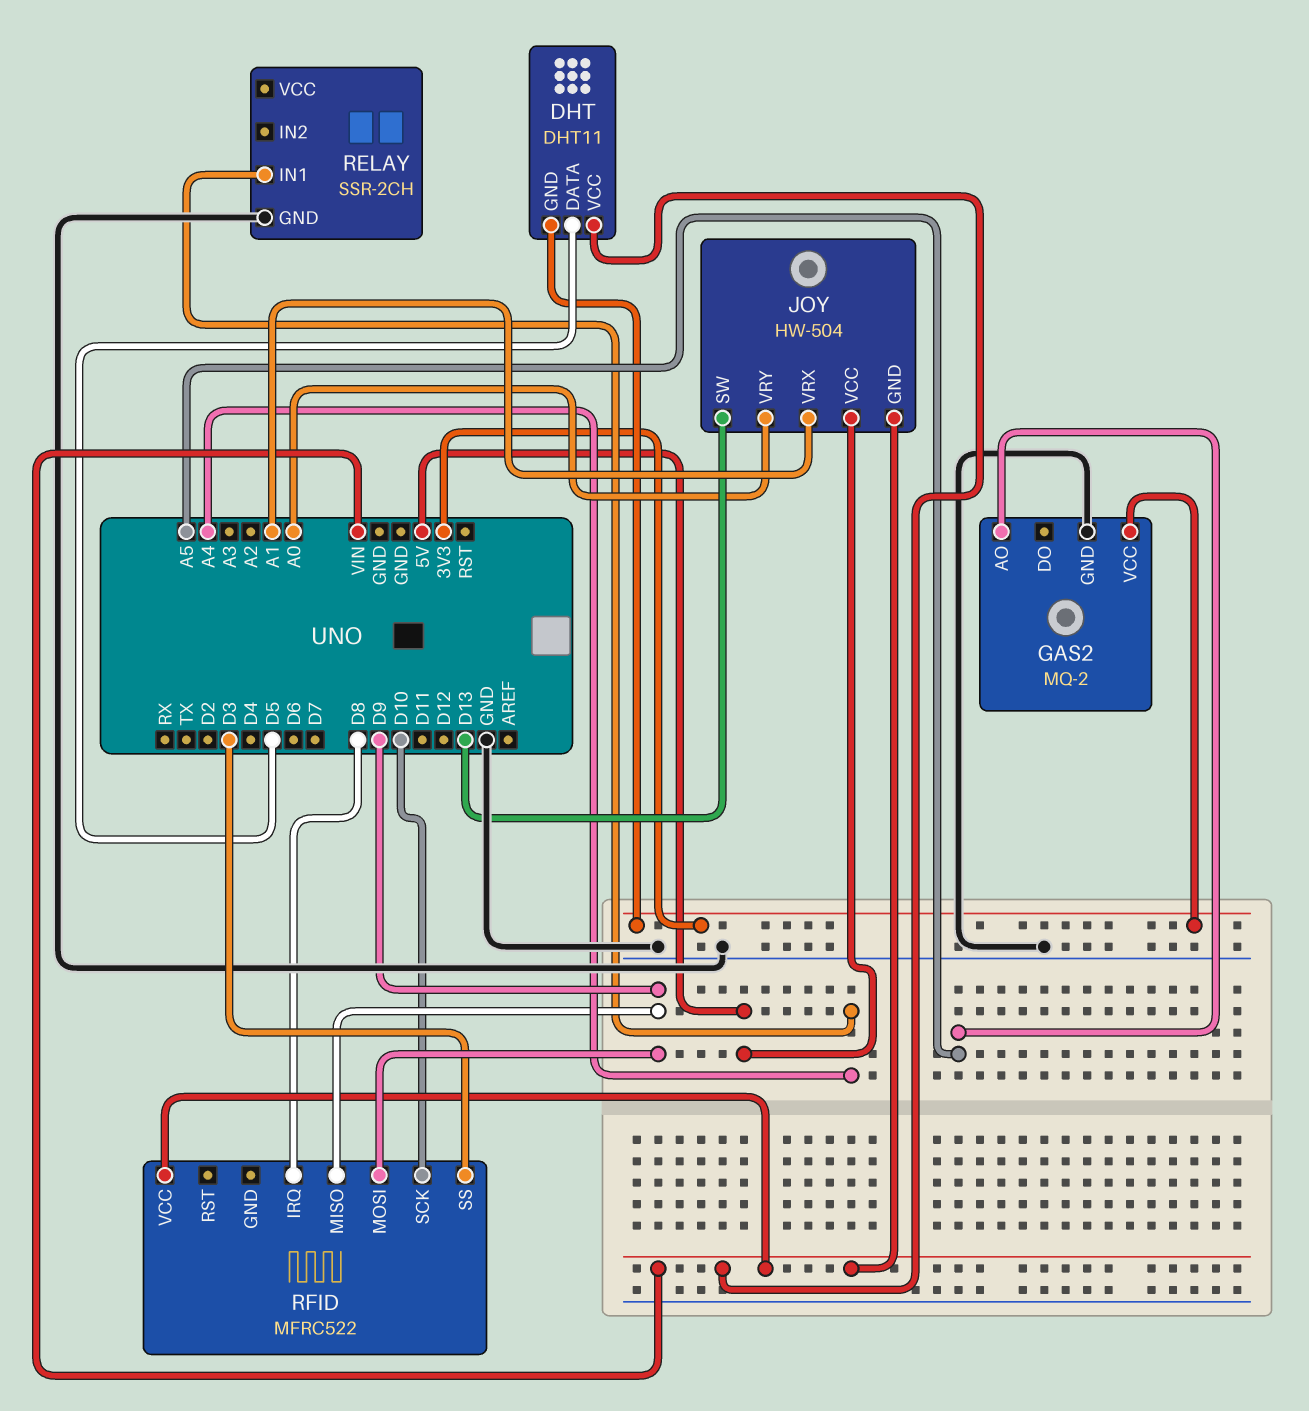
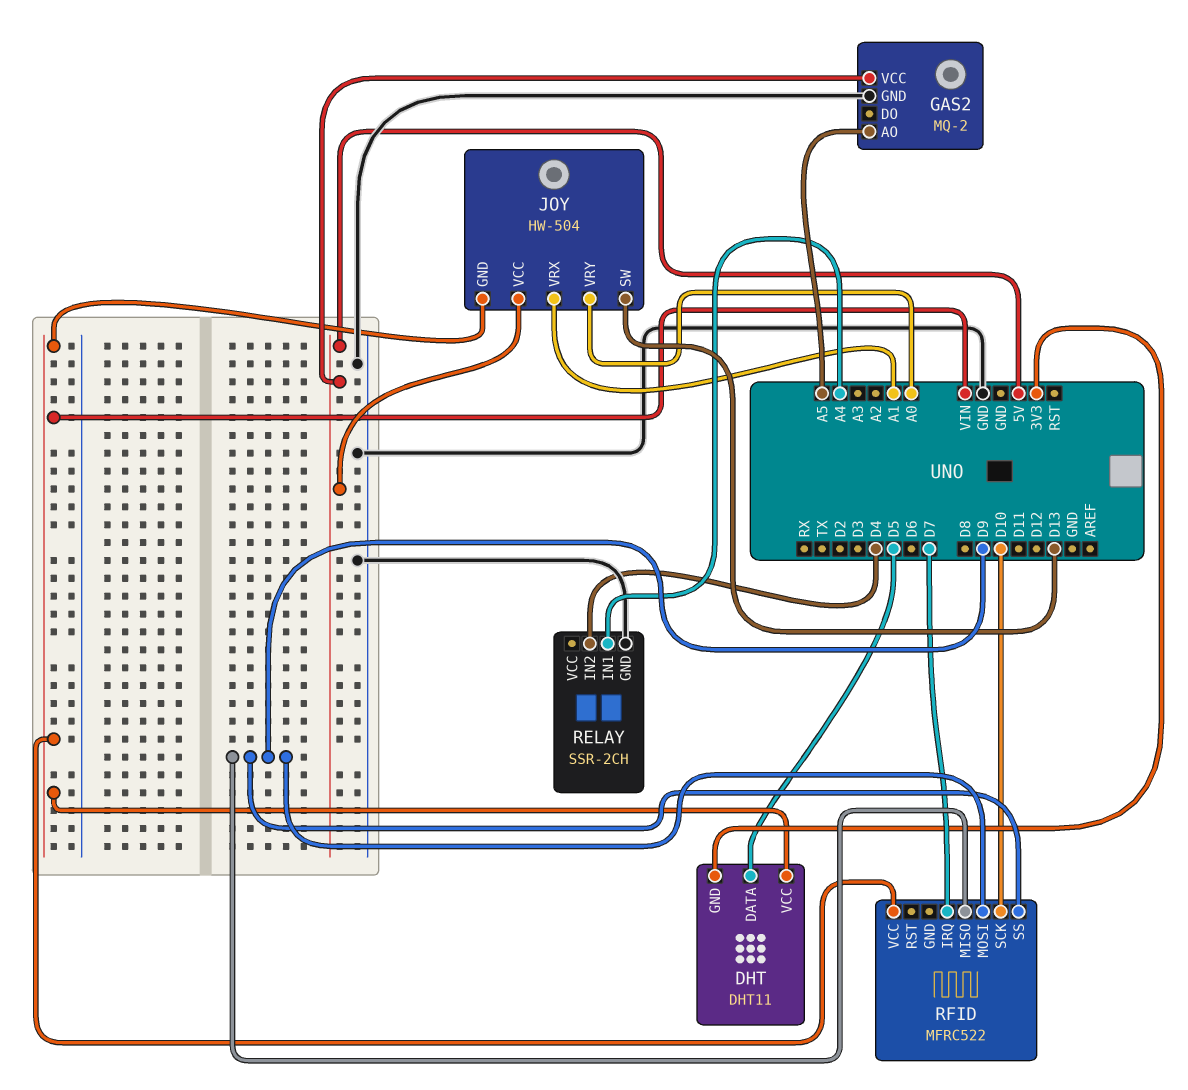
GAS2 pin VCC: 3V3 -> 5V
RELAY pin IN2: none -> D4
RFID pin IRQ: D8 -> D7
RFID pin SS: D3 -> D9

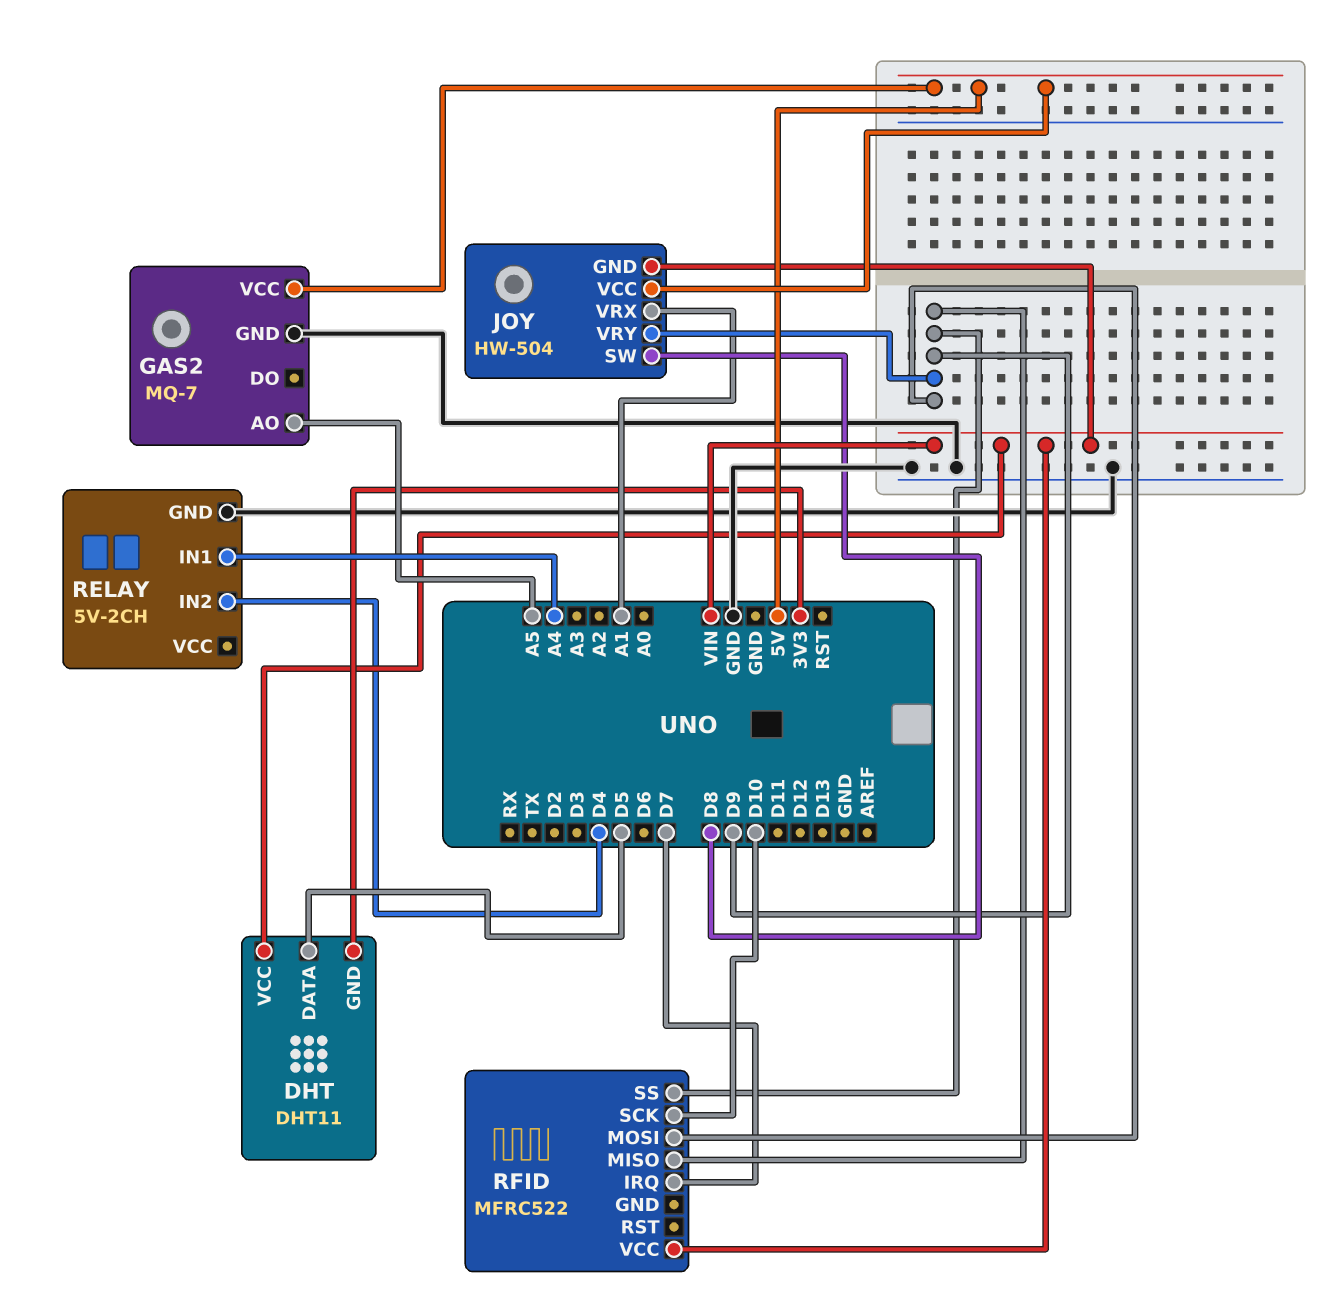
GAS2: MQ-2 -> MQ-7
JOY pin SW: D13 -> D8
JOY pin VRY: A0 -> D9
RELAY: SSR-2CH -> 5V-2CH

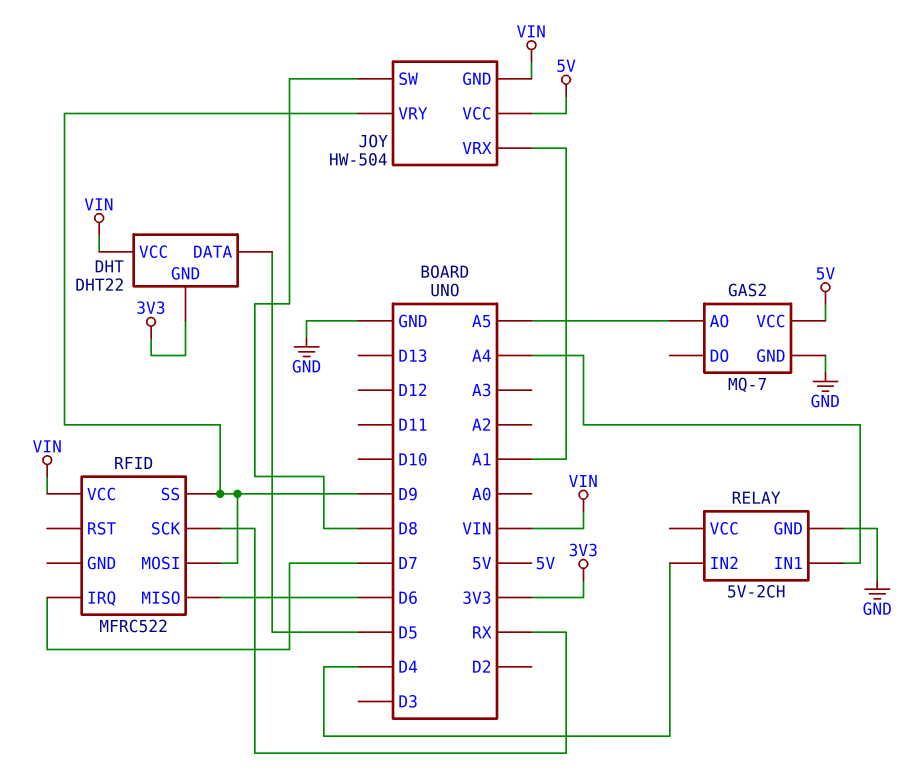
DHT: DHT11 -> DHT22
RFID pin MISO: D9 -> D6
RFID pin SCK: D10 -> RX

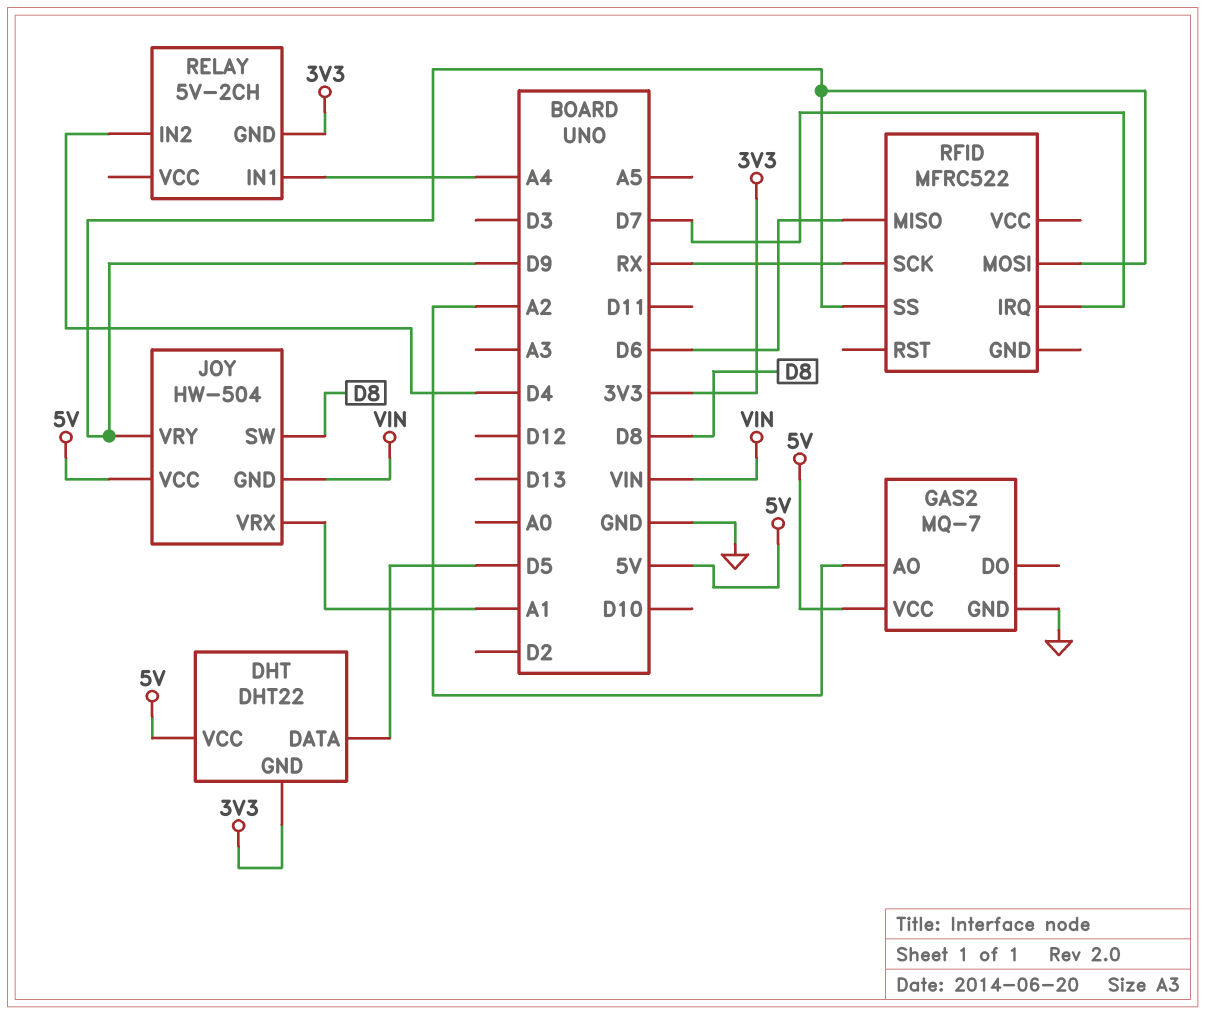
DHT pin VCC: VIN -> 5V
GAS2 pin AO: A5 -> A2
RELAY pin GND: GND -> 3V3
RFID pin VCC: VIN -> none

